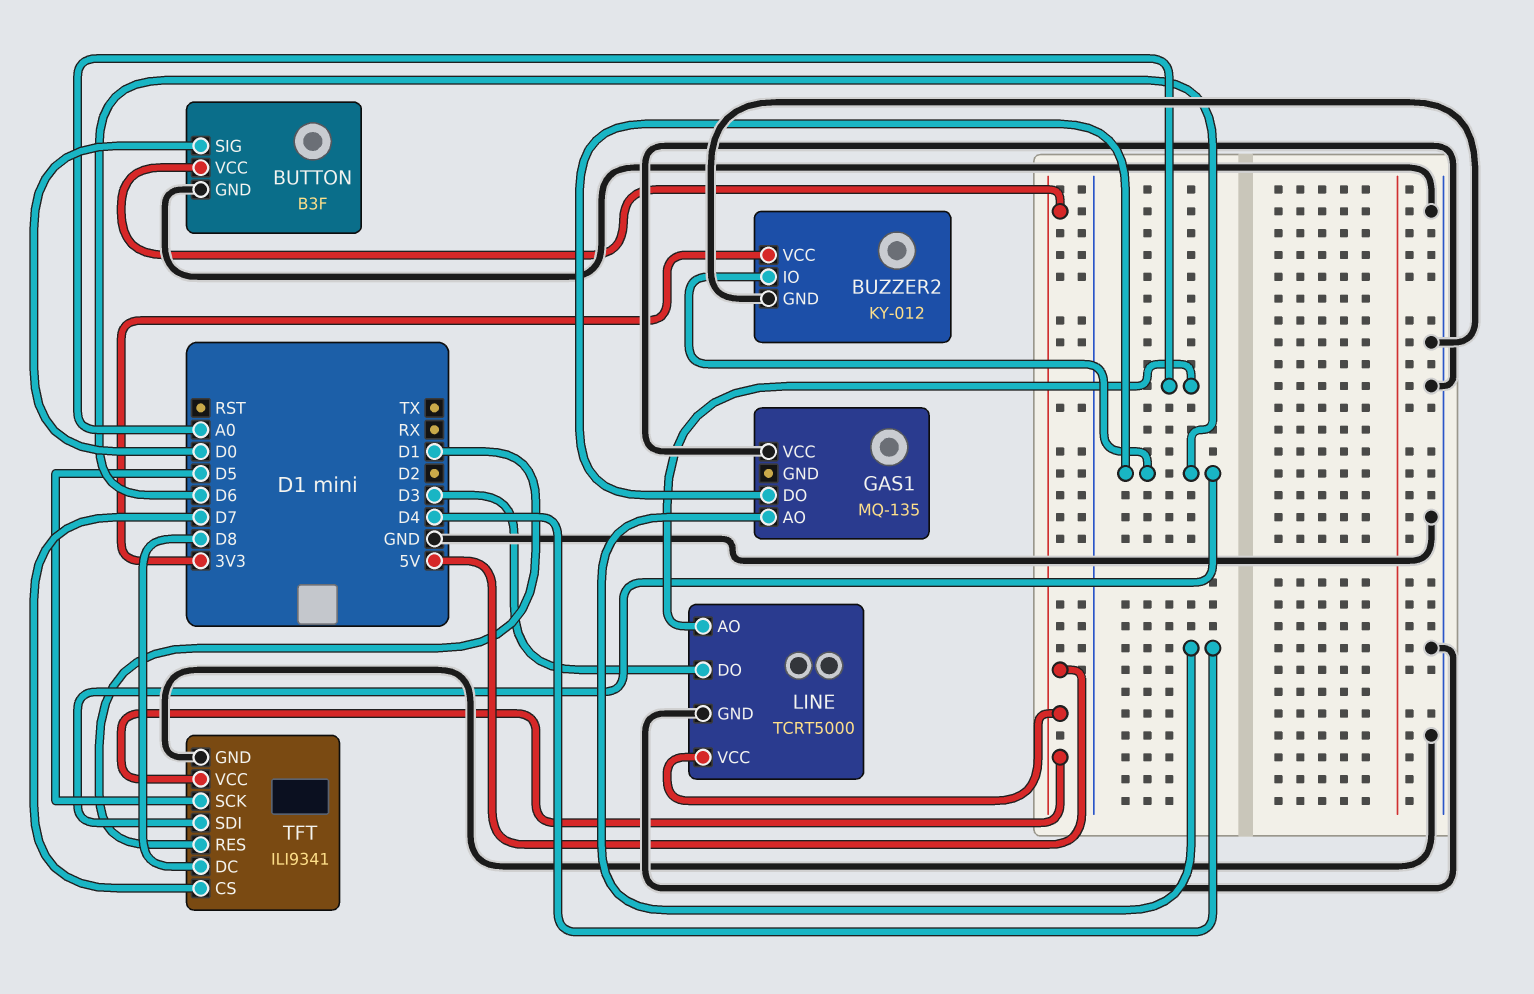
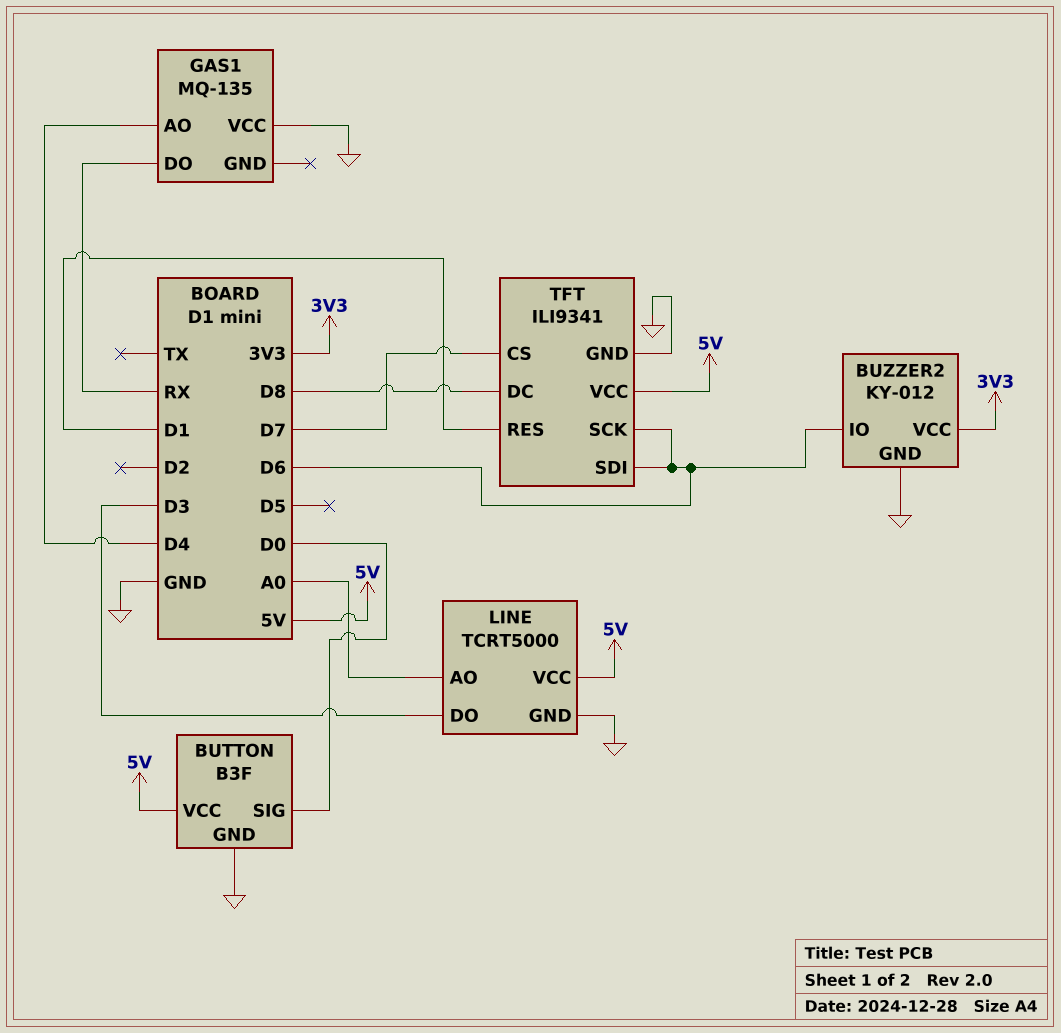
GAS1 pin DO: D6 -> RX
TFT pin SCK: D5 -> D6

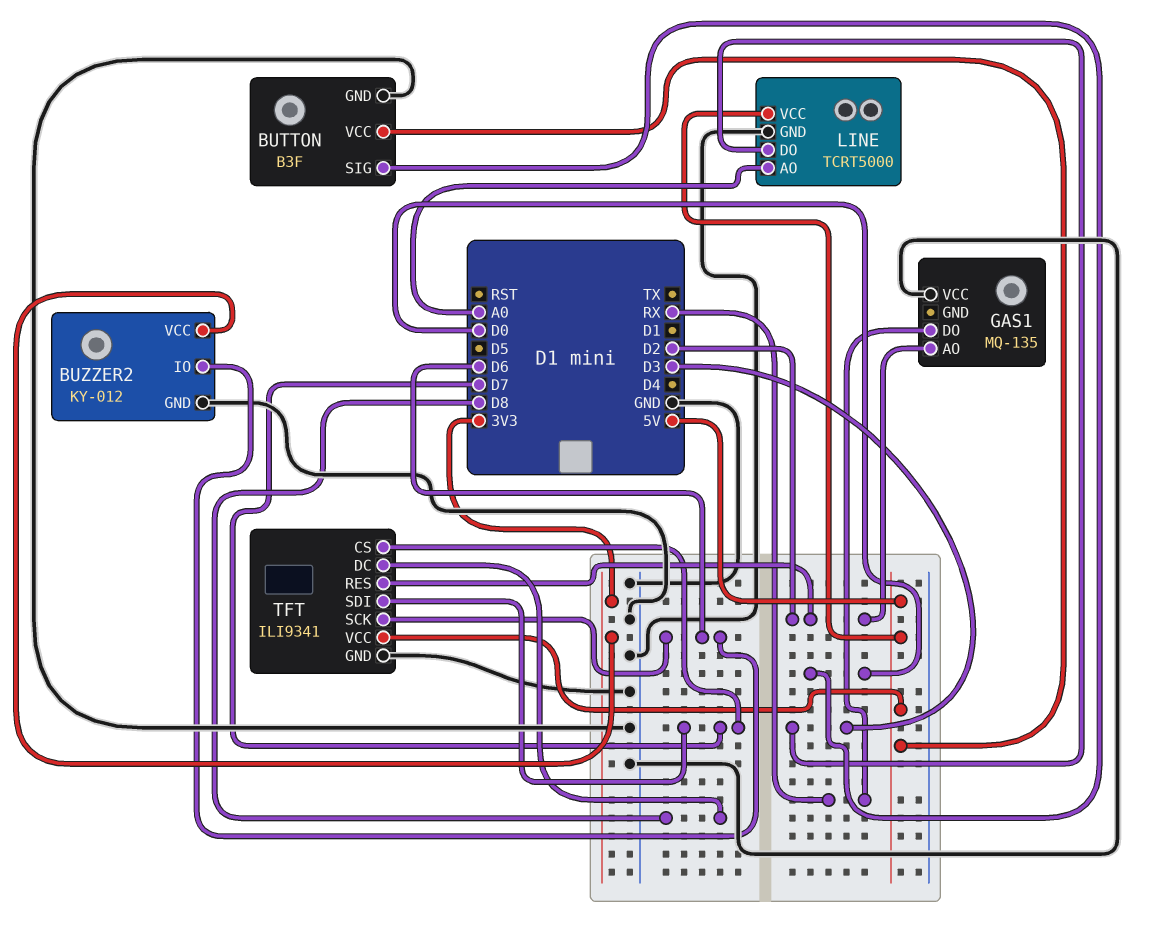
GAS1 pin AO: D4 -> D2
TFT pin RES: D1 -> D2
TFT pin SDI: D6 -> D7

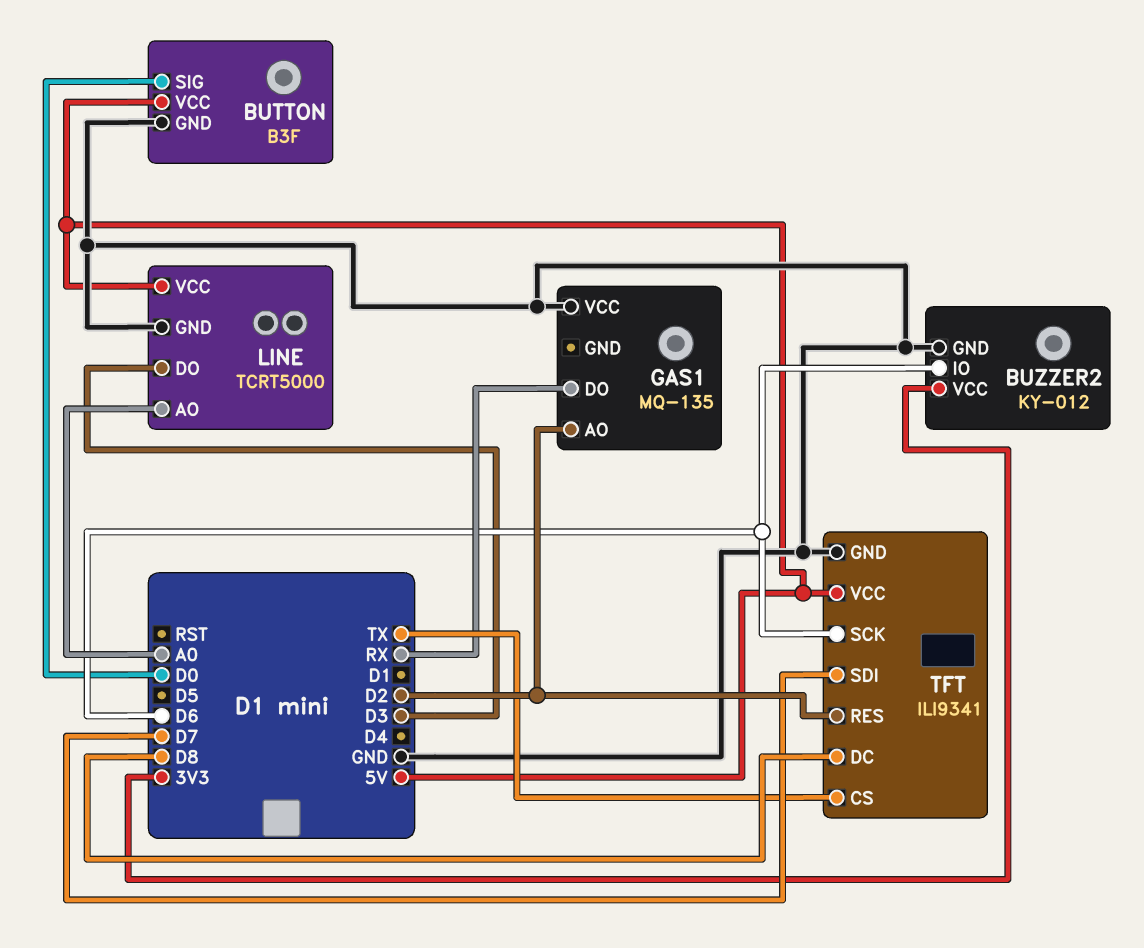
TFT pin CS: D7 -> TX

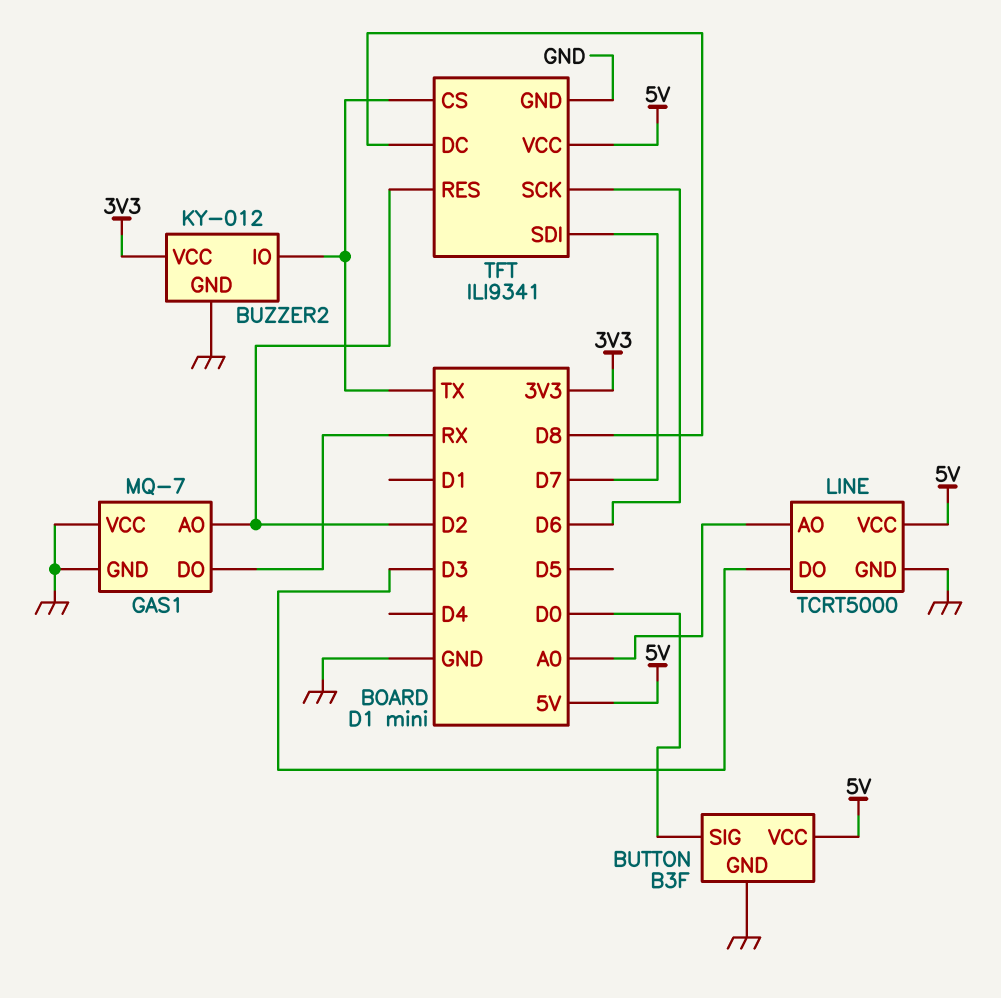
BUZZER2 pin IO: D6 -> TX
GAS1: MQ-135 -> MQ-7
GAS1 pin GND: none -> GND

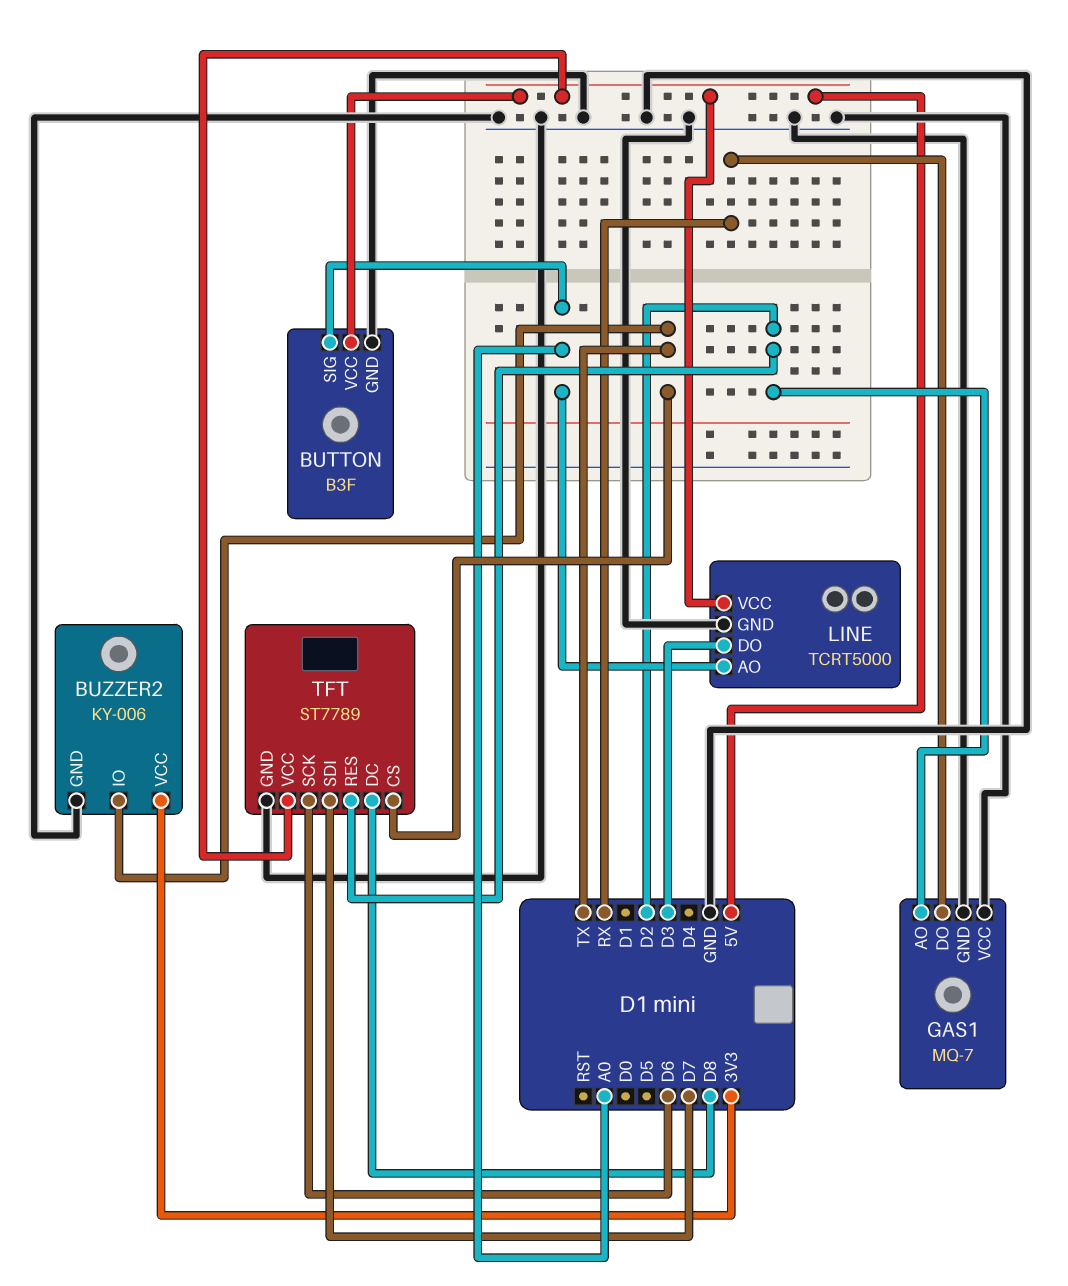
BUTTON pin SIG: D0 -> A0
BUZZER2: KY-012 -> KY-006
TFT: ILI9341 -> ST7789

